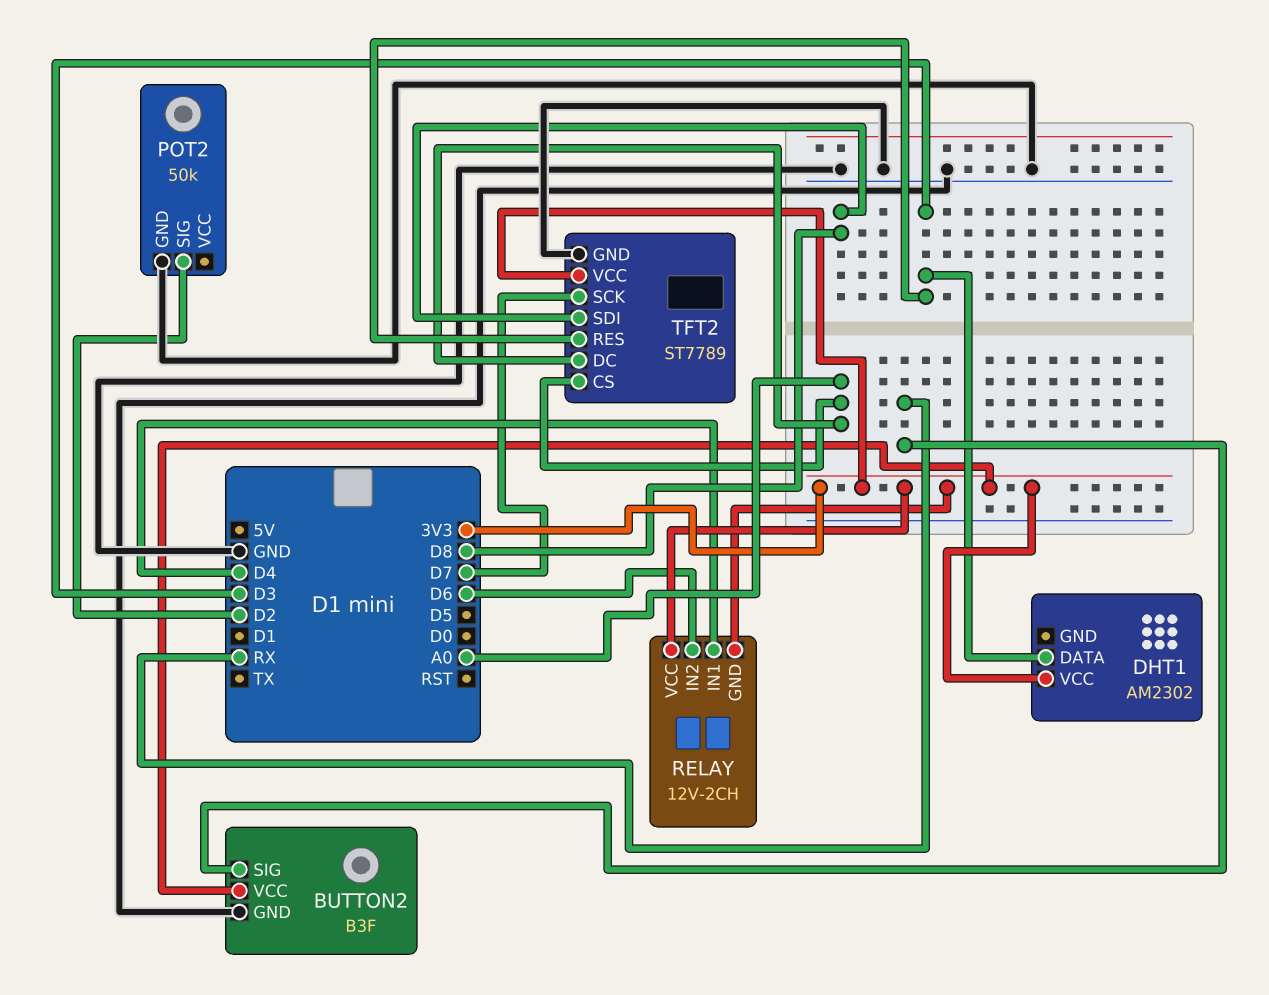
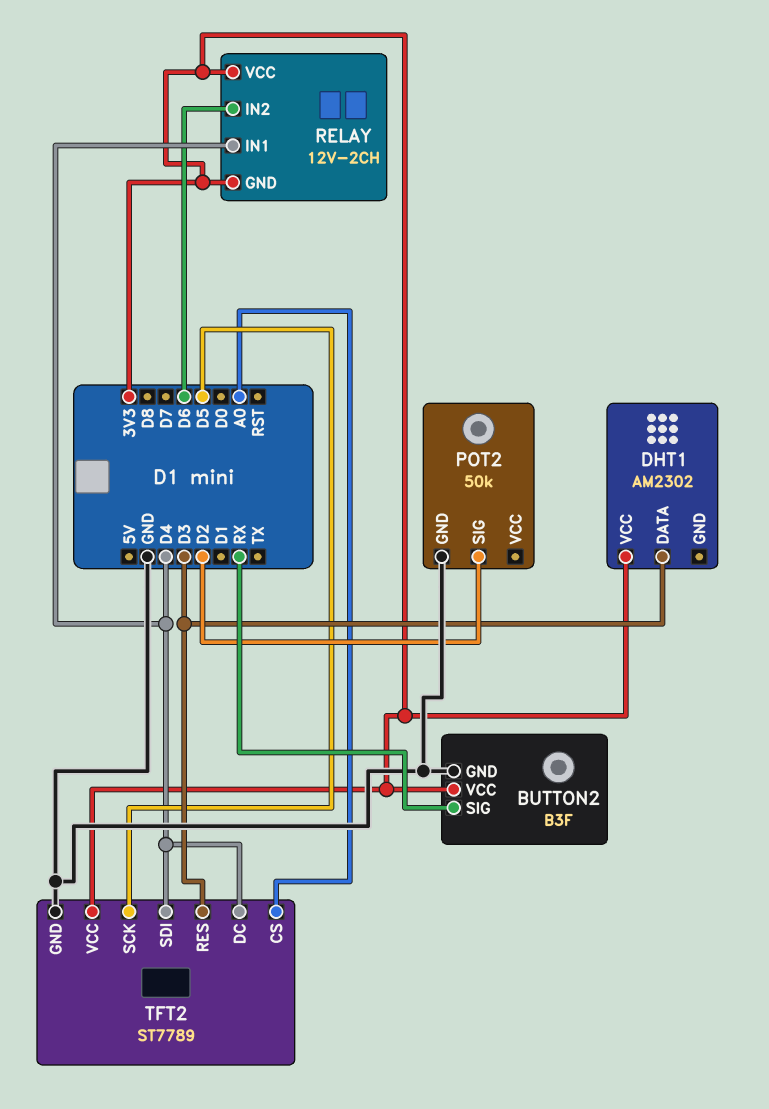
TFT2 pin DC: A0 -> D4
TFT2 pin SCK: D7 -> D5
TFT2 pin SDI: D8 -> D4

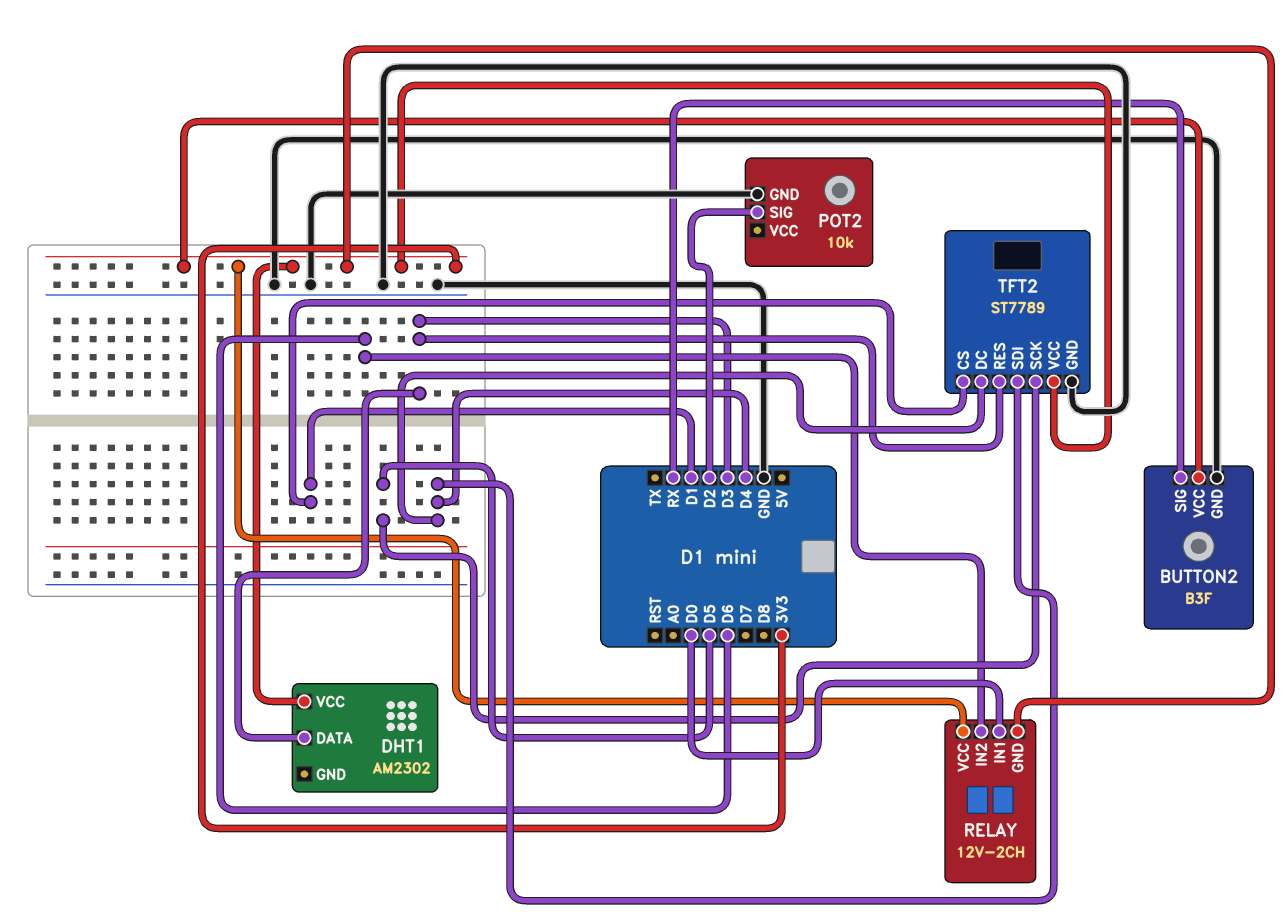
POT2: 50k -> 10k
RELAY pin IN1: D4 -> D0
TFT2 pin CS: A0 -> D1

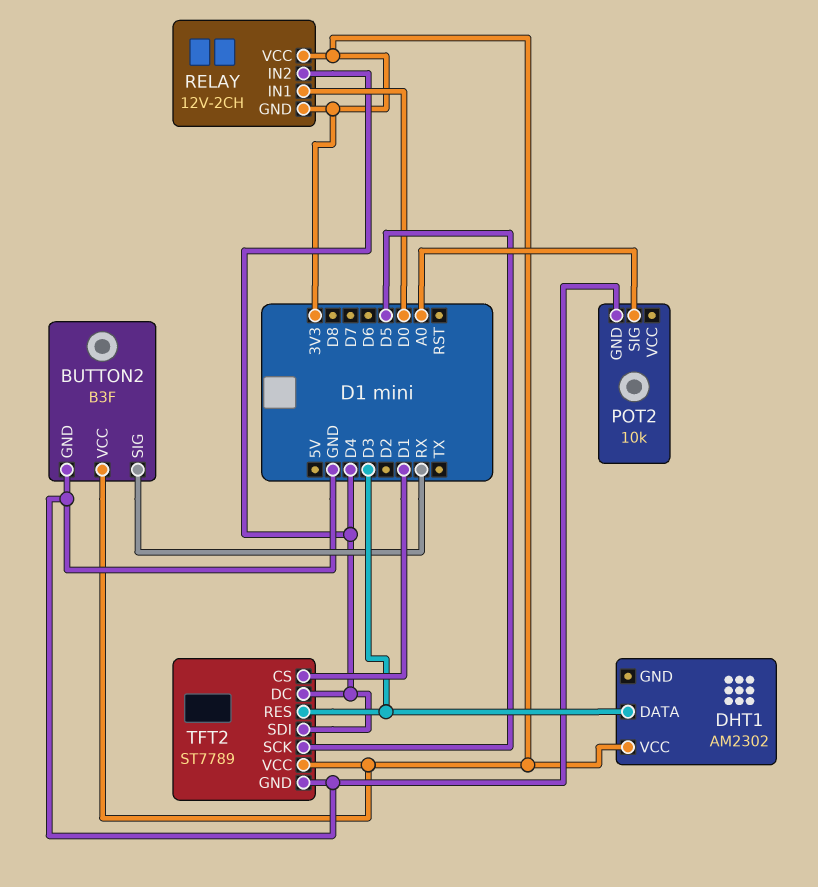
POT2 pin SIG: D2 -> A0
RELAY pin IN2: D6 -> D4

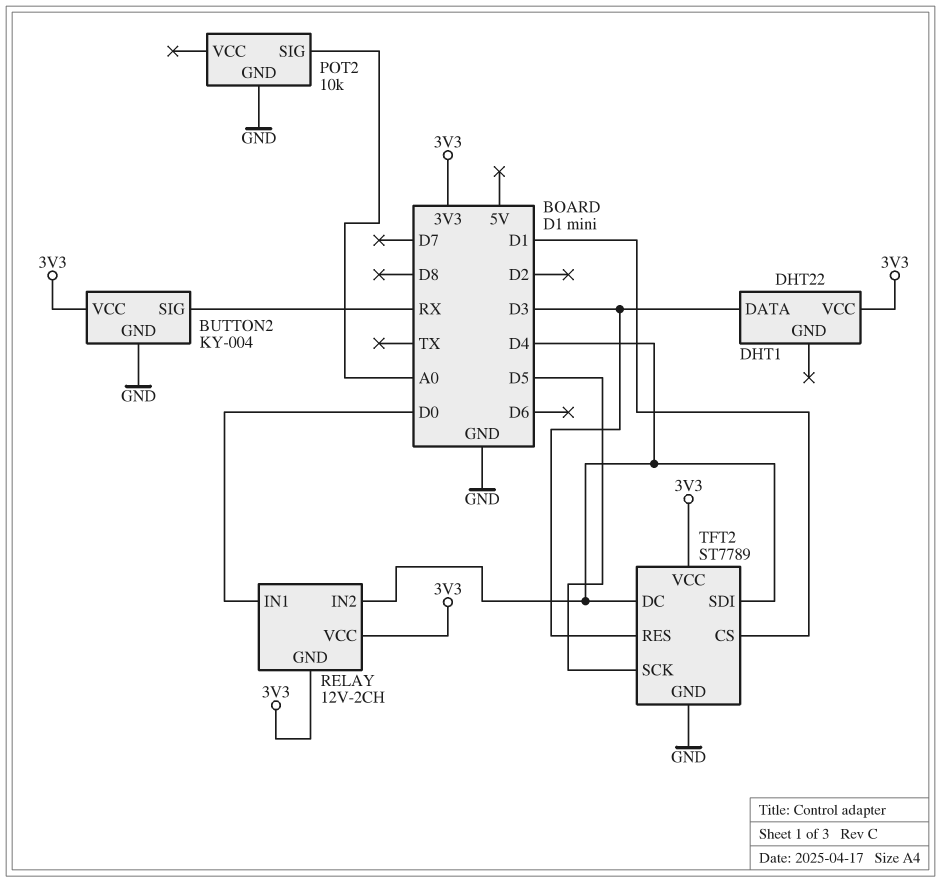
BUTTON2: B3F -> KY-004
DHT1: AM2302 -> DHT22

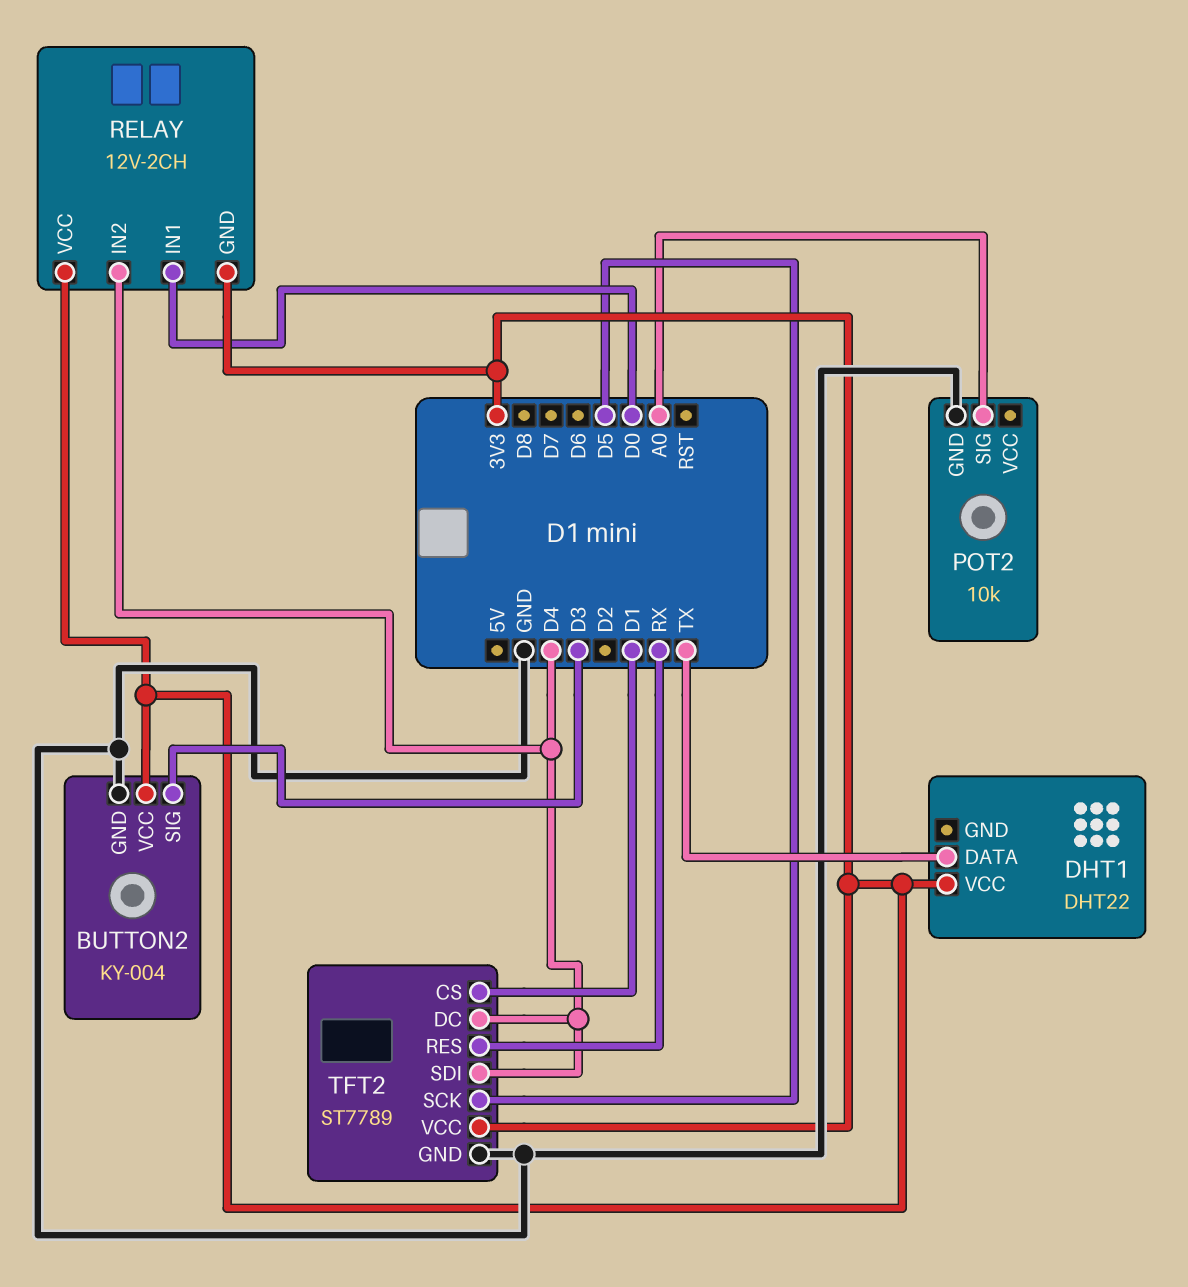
BUTTON2 pin SIG: RX -> D3
DHT1 pin DATA: D3 -> TX
TFT2 pin RES: D3 -> RX

